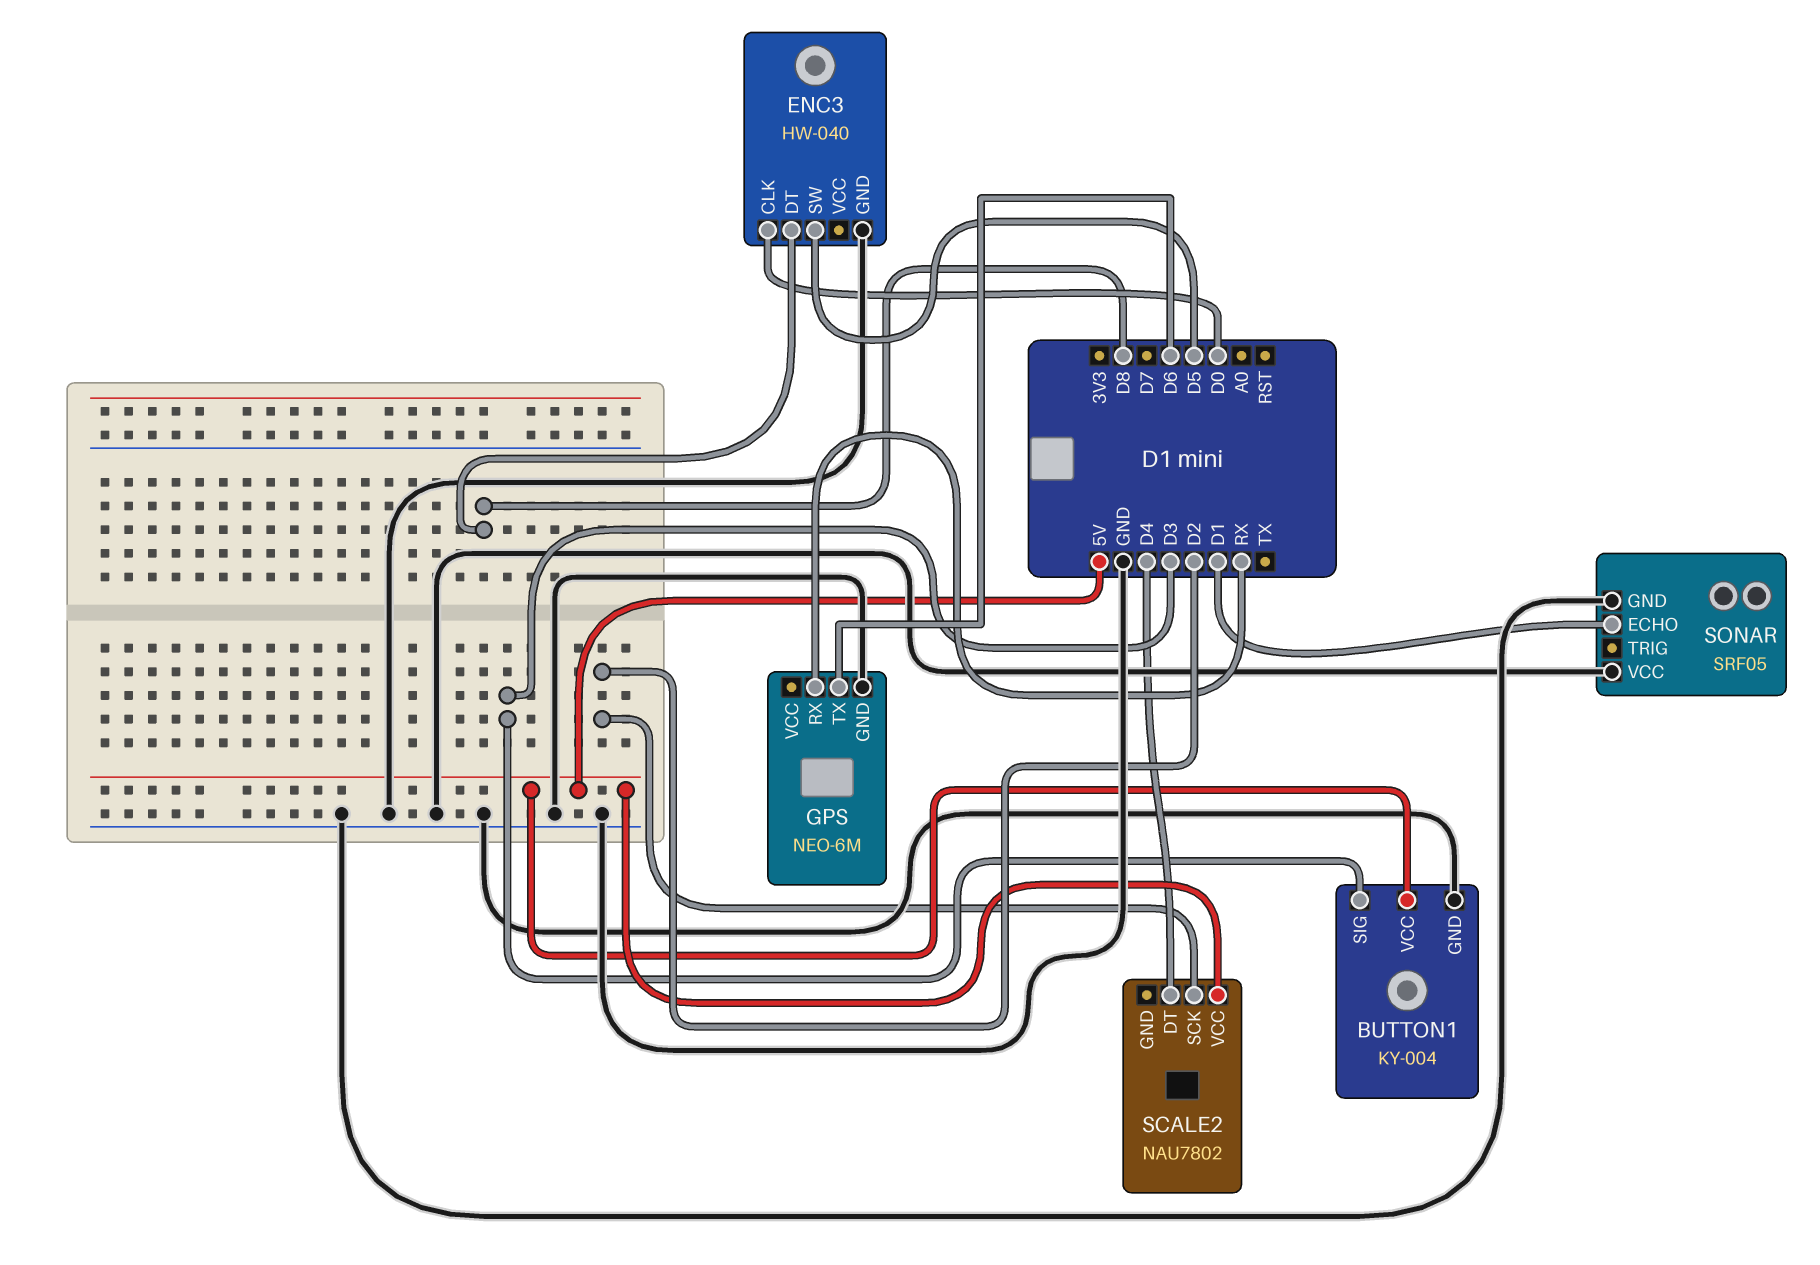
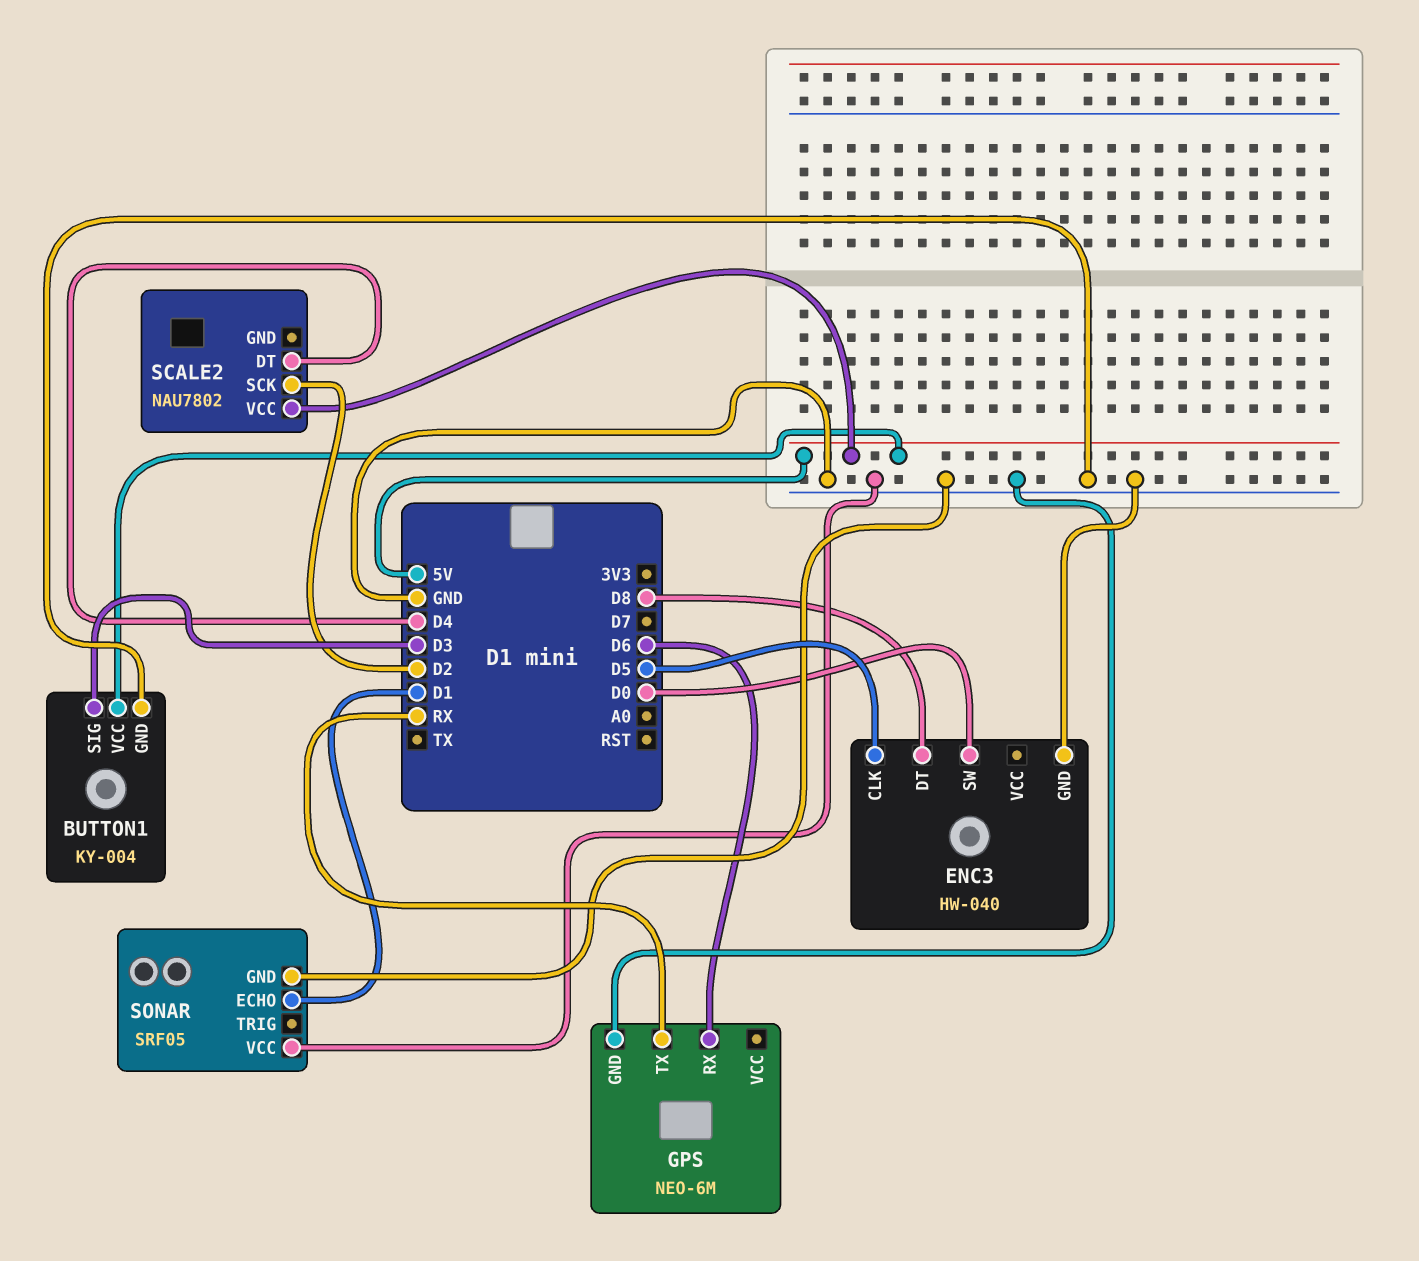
ENC3 pin CLK: D0 -> D5
ENC3 pin SW: D5 -> D0
GPS pin RX: RX -> D6
GPS pin TX: D6 -> RX

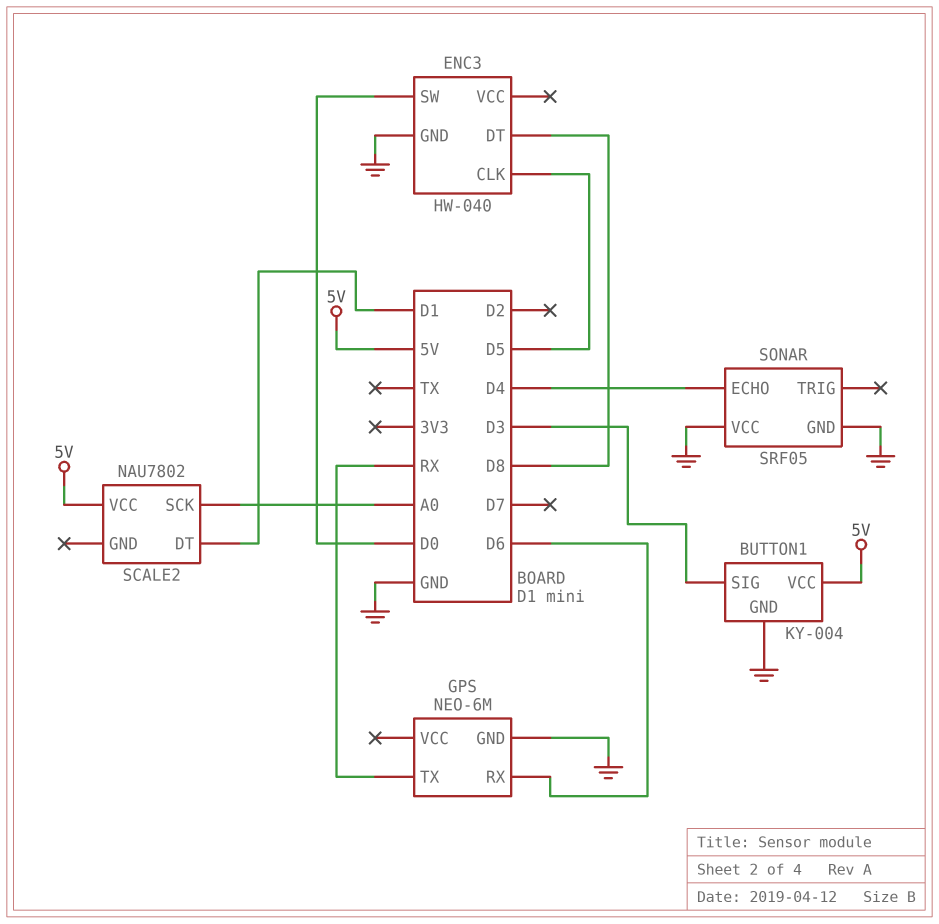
SCALE2 pin DT: D4 -> D1
SCALE2 pin SCK: D2 -> A0
SONAR pin ECHO: D1 -> D4

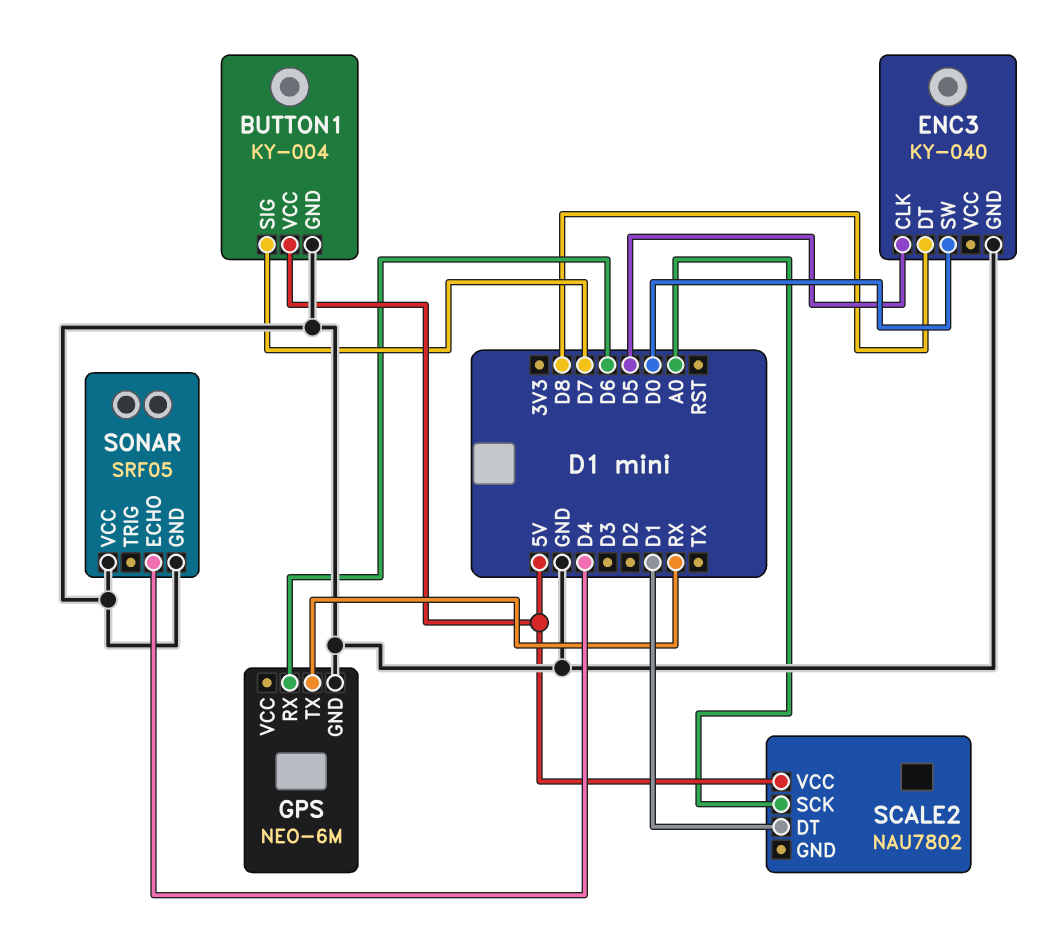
BUTTON1 pin SIG: D3 -> D7
ENC3: HW-040 -> KY-040

